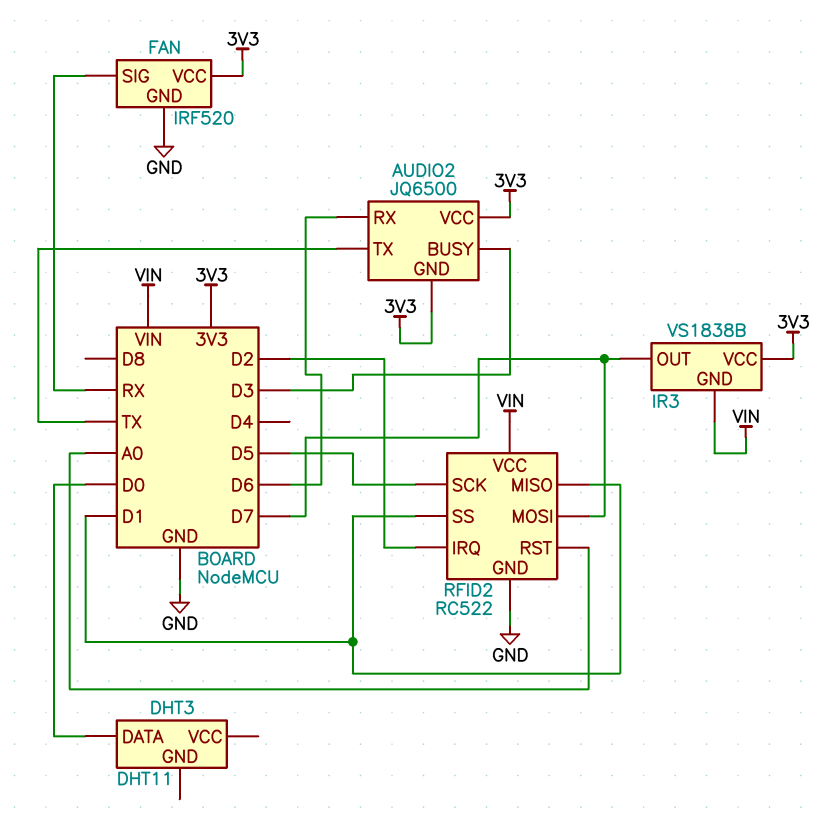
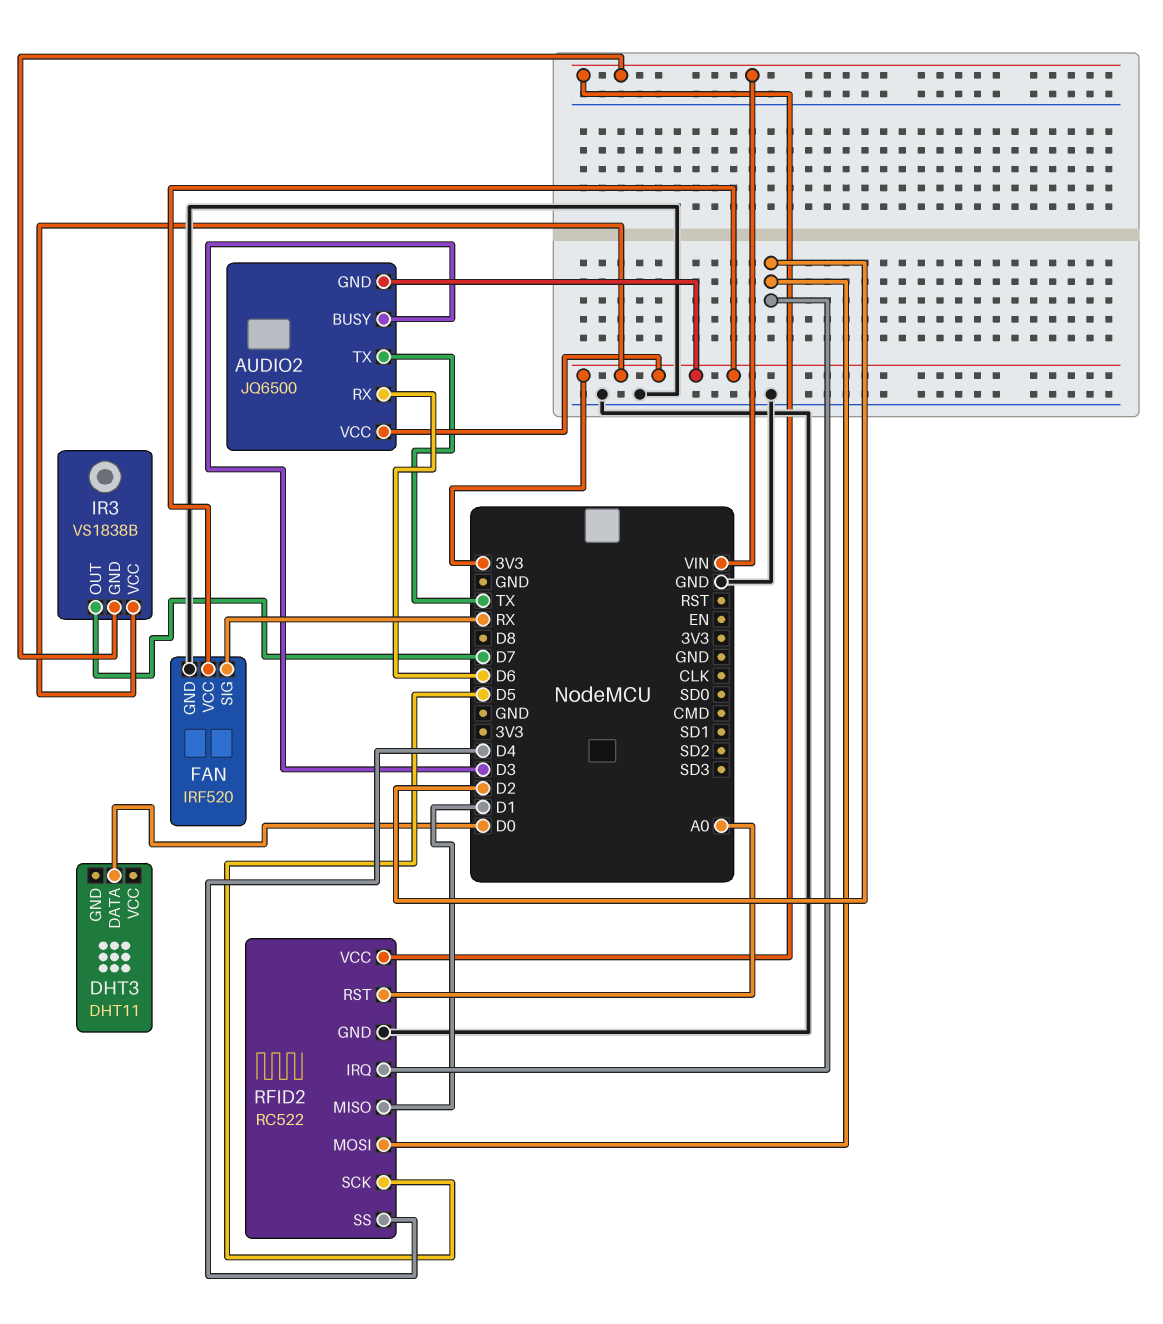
RFID2 pin MOSI: D7 -> D2
RFID2 pin SS: D1 -> D4

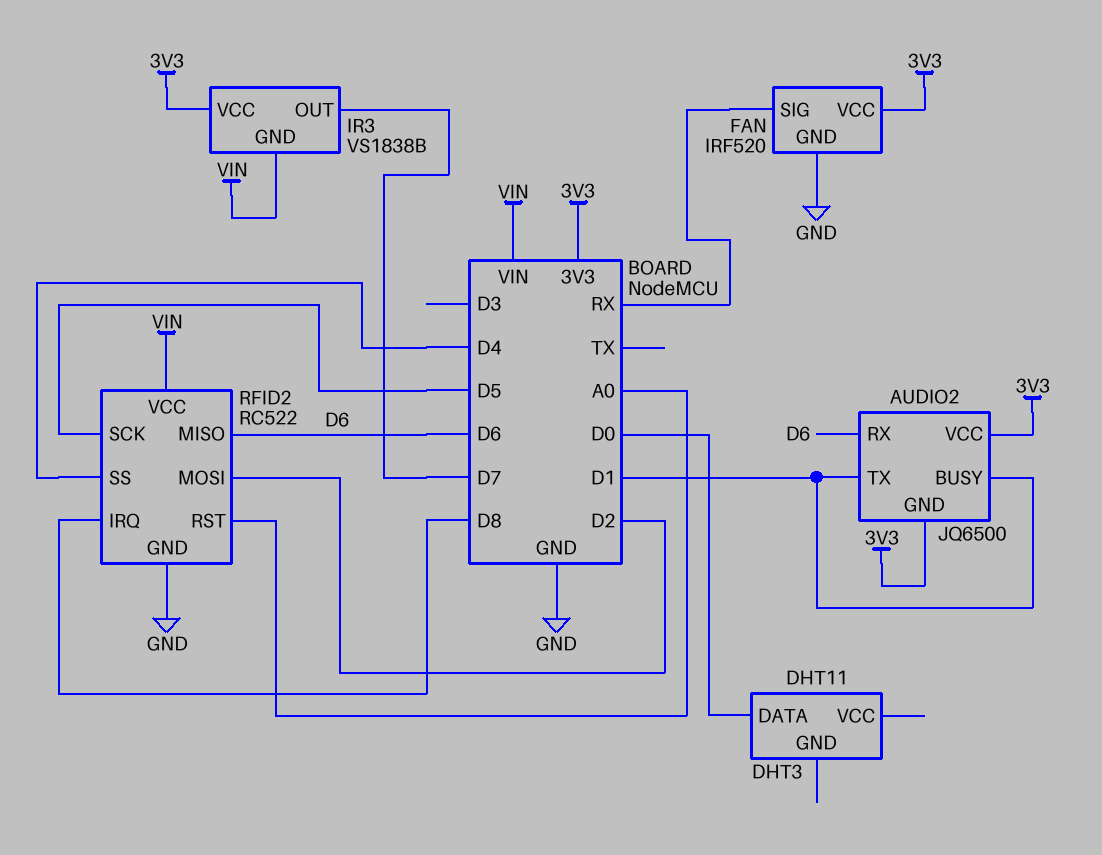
AUDIO2 pin BUSY: D3 -> D1
AUDIO2 pin TX: TX -> D1
RFID2 pin IRQ: D2 -> D8
RFID2 pin MISO: D1 -> D6

